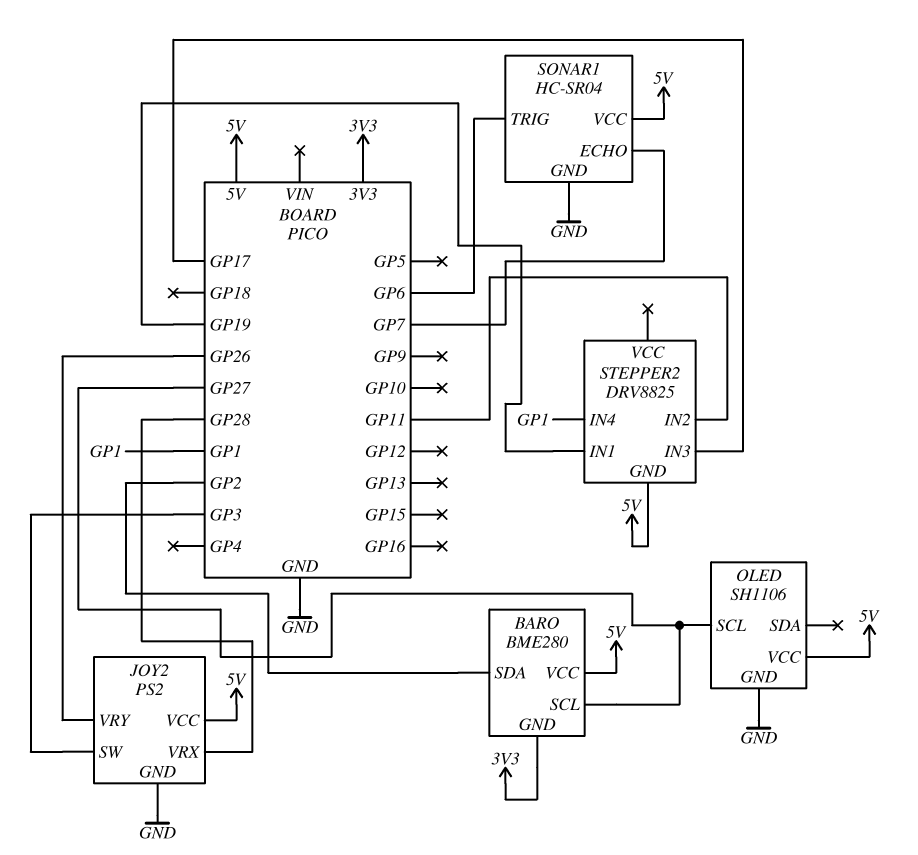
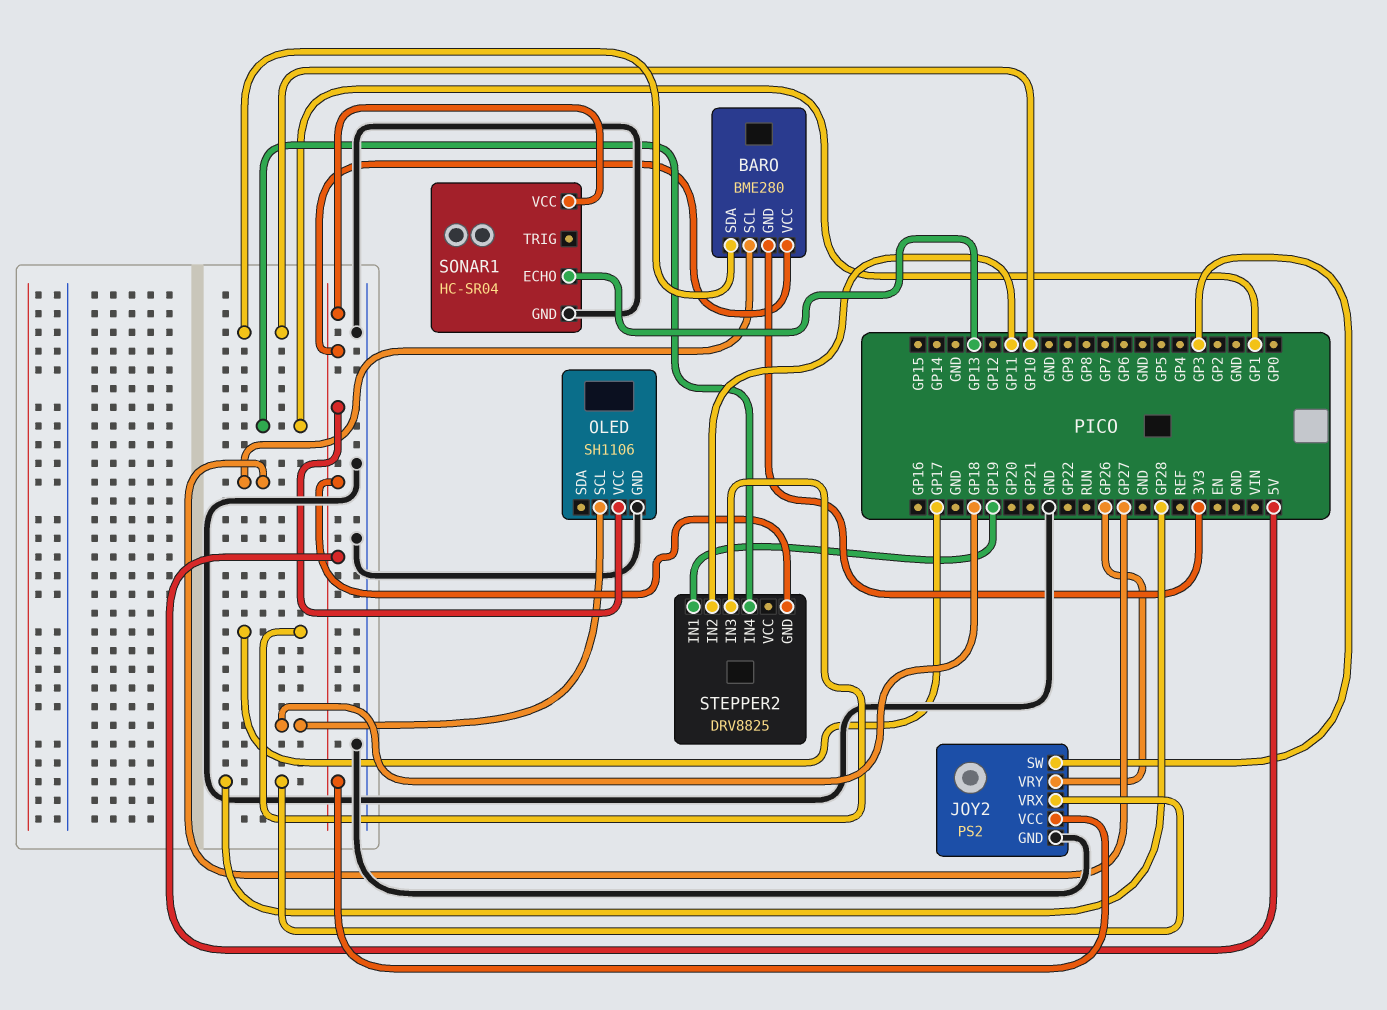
BARO pin SDA: GP2 -> GP10
OLED pin SCL: GP27 -> GP18
SONAR1 pin ECHO: GP7 -> GP13
SONAR1 pin TRIG: GP6 -> none

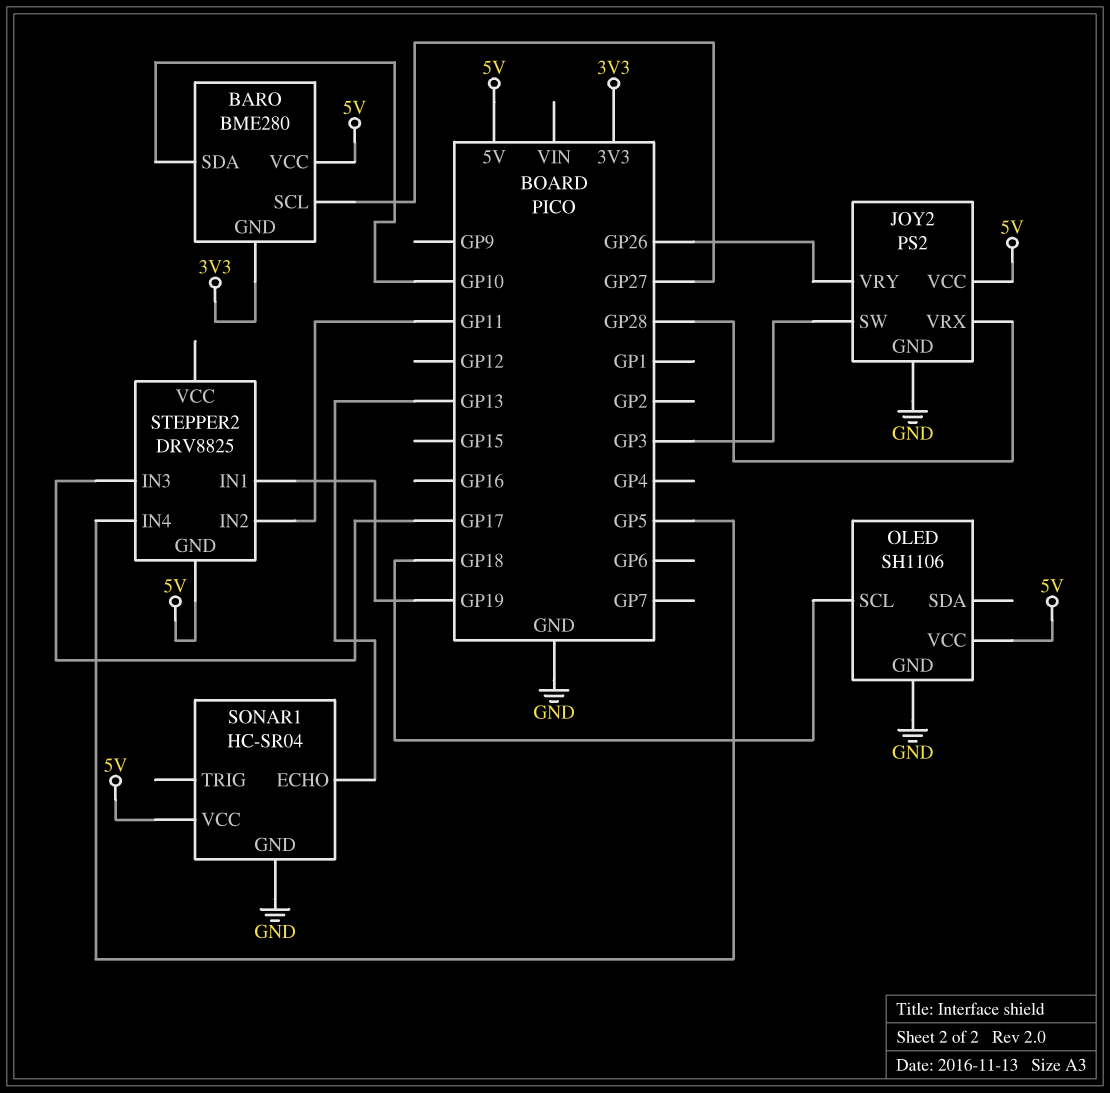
STEPPER2 pin IN4: GP1 -> GP5

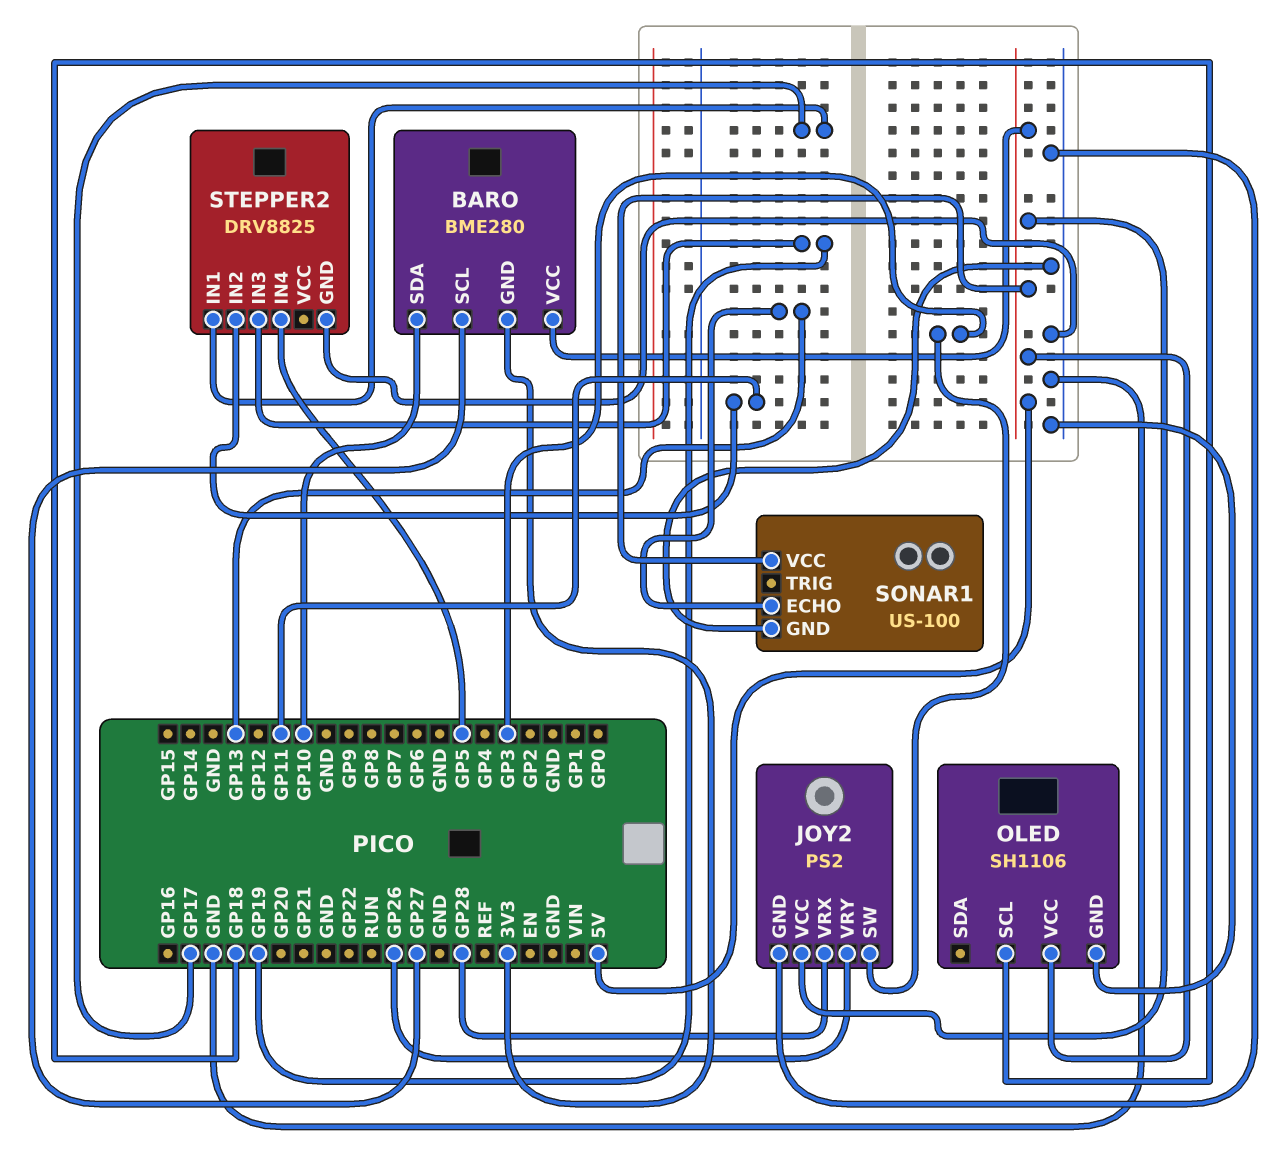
SONAR1: HC-SR04 -> US-100
STEPPER2 pin GND: 5V -> GND
STEPPER2 pin IN1: GP19 -> GP17
STEPPER2 pin IN3: GP17 -> GP19

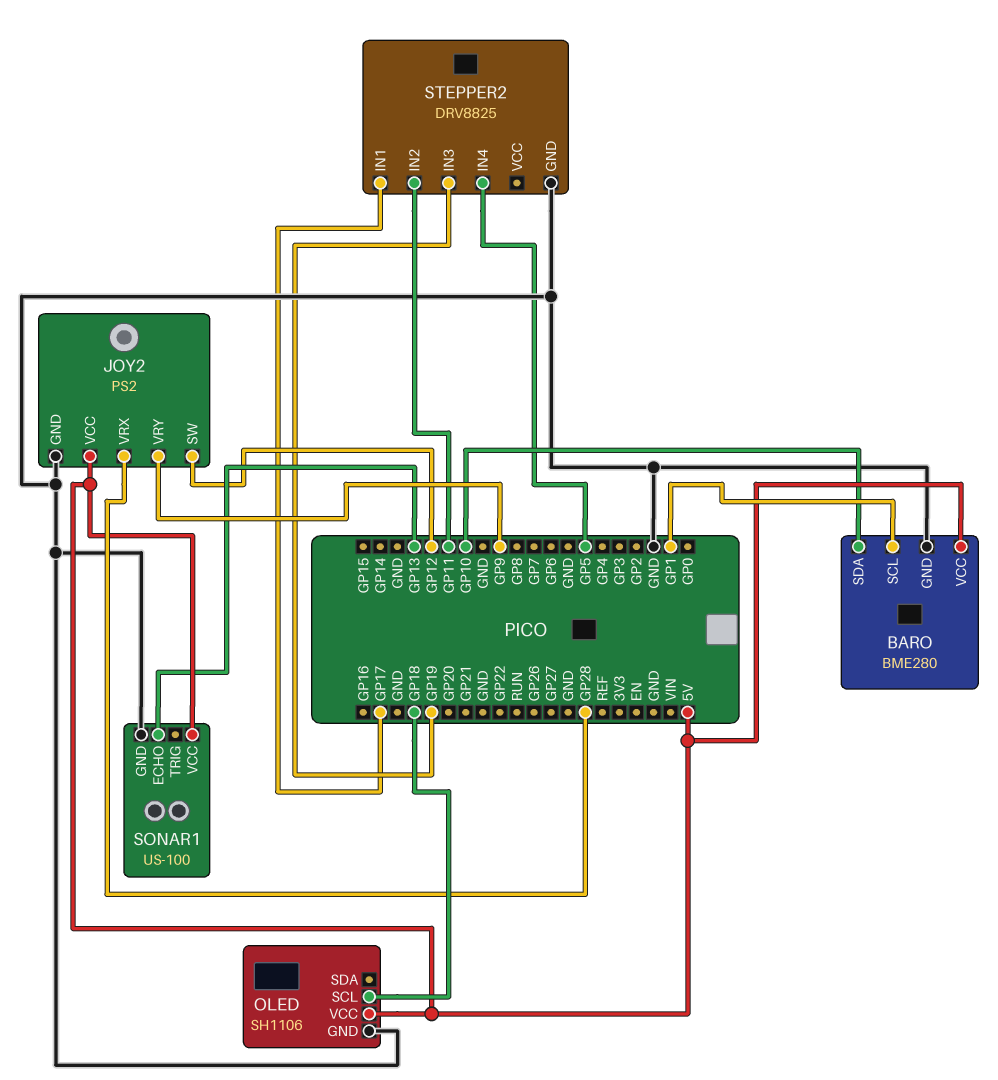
BARO pin GND: 3V3 -> GND
BARO pin SCL: GP27 -> GP1
JOY2 pin SW: GP3 -> GP12
JOY2 pin VRY: GP26 -> GP9

